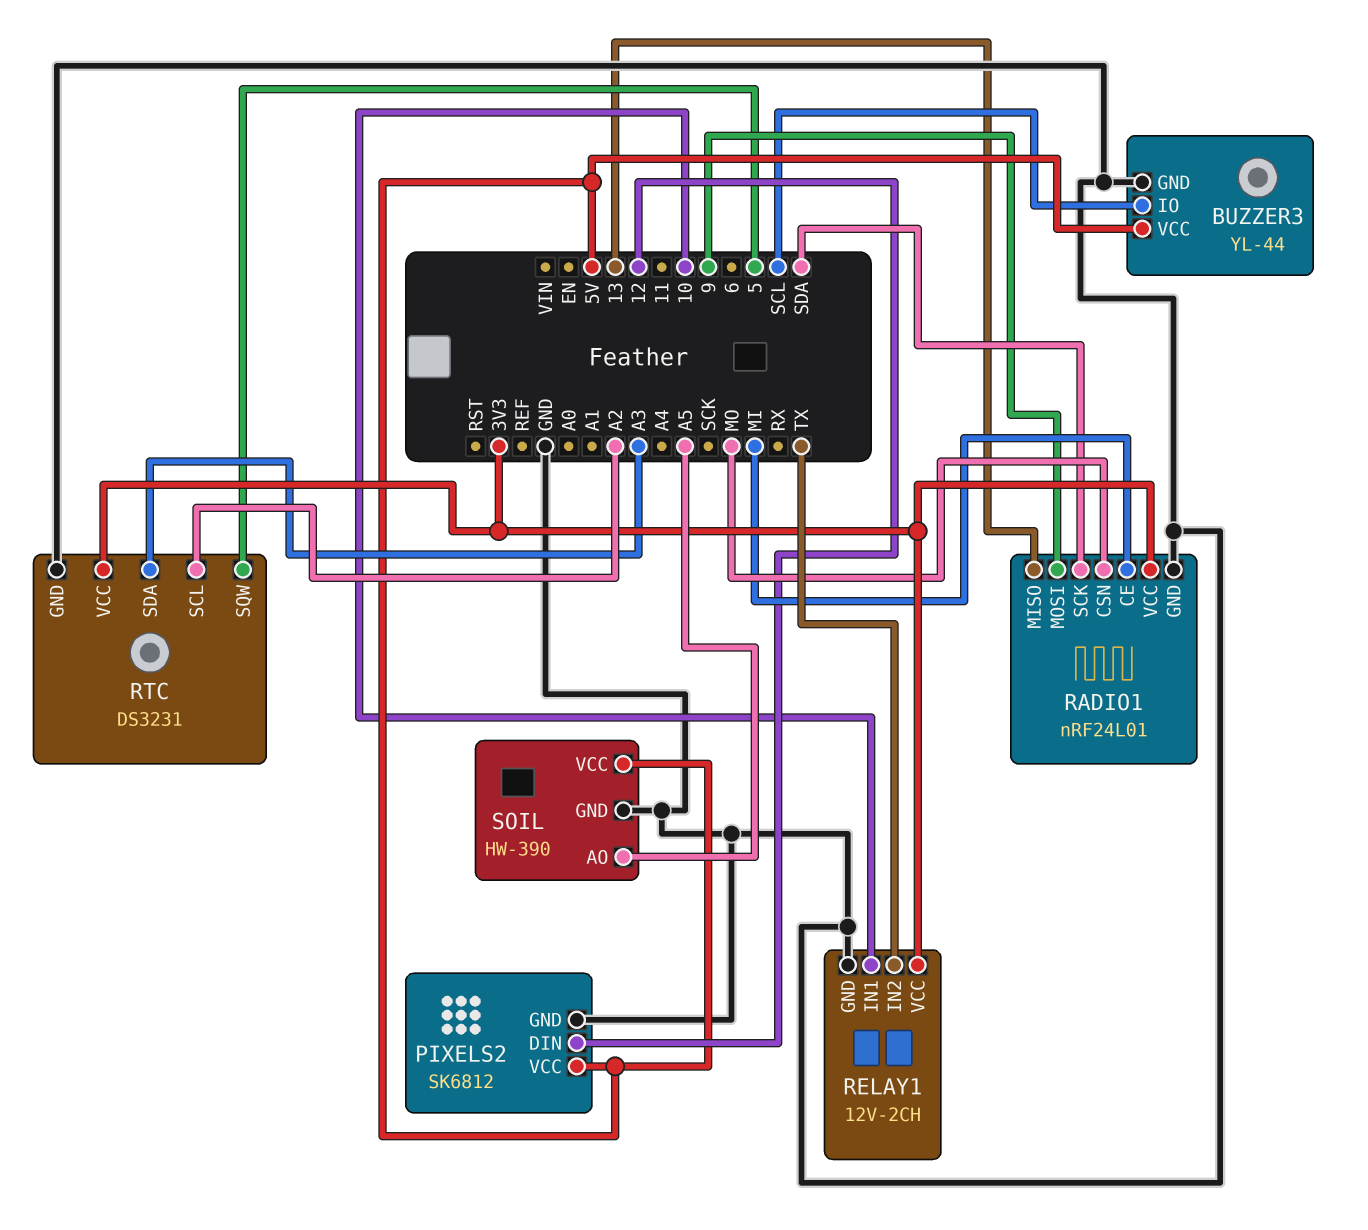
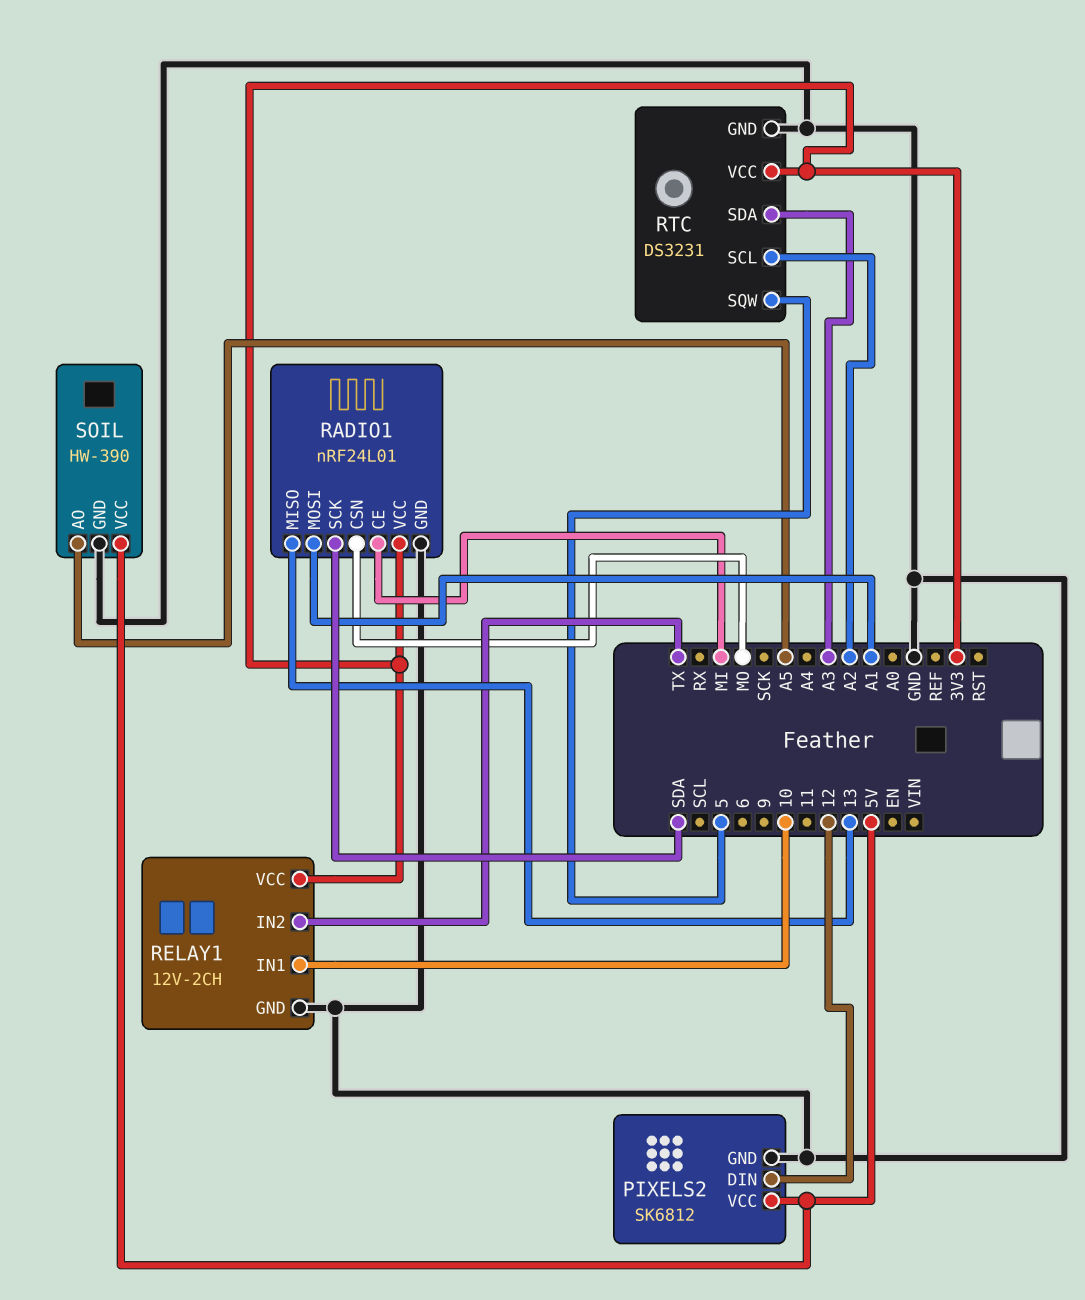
BUZZER3: YL-44 -> none
BUZZER3 pin GND: GND -> none
BUZZER3 pin IO: SCL -> none
BUZZER3 pin VCC: 5V -> none
RADIO1 pin MOSI: 9 -> A1

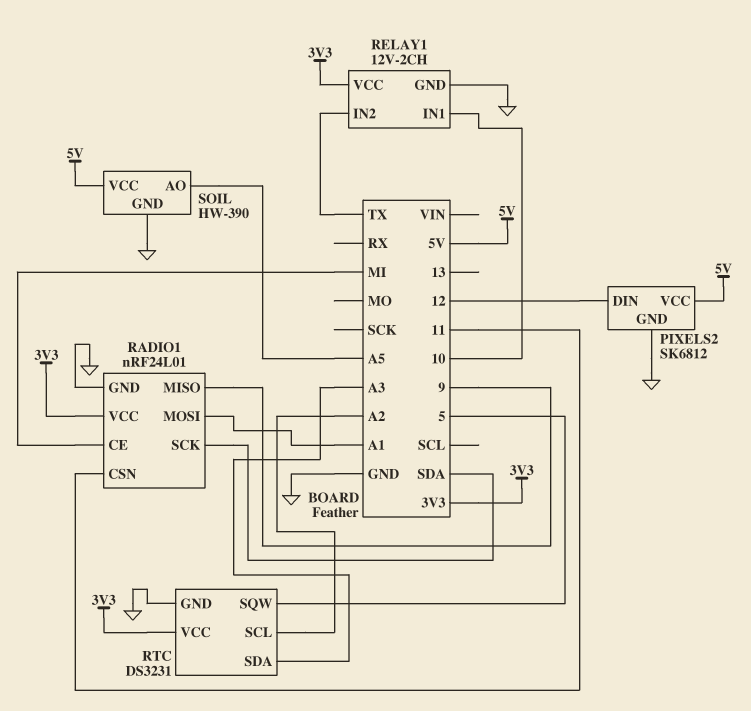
RADIO1 pin CSN: MO -> 11
RADIO1 pin MISO: 13 -> 9

